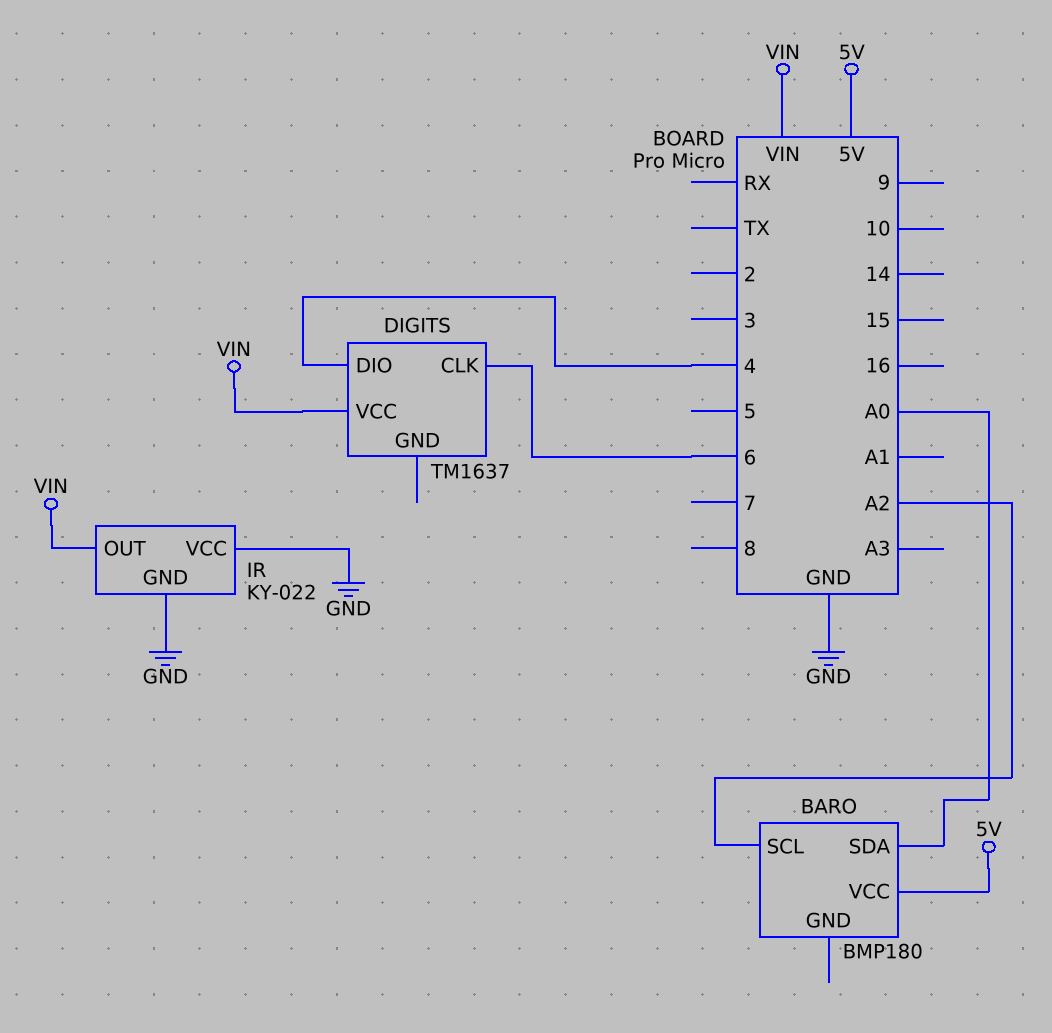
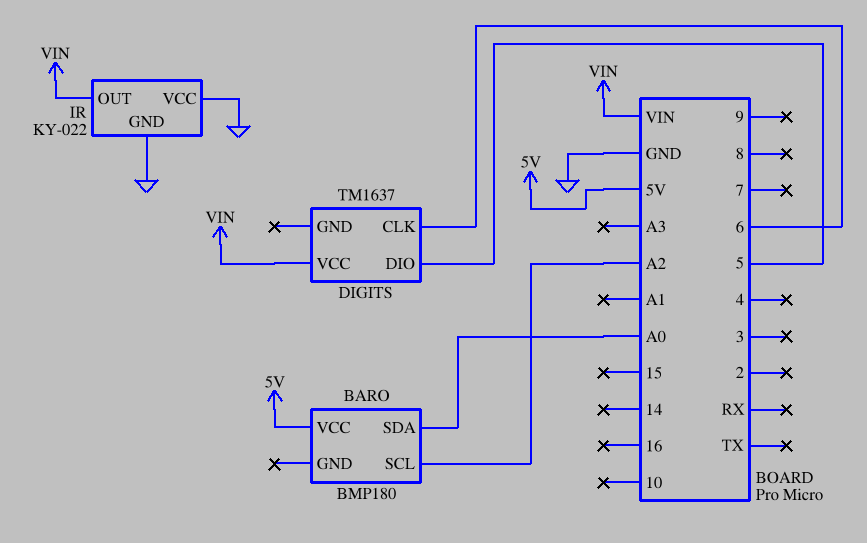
DIGITS pin DIO: 4 -> 5

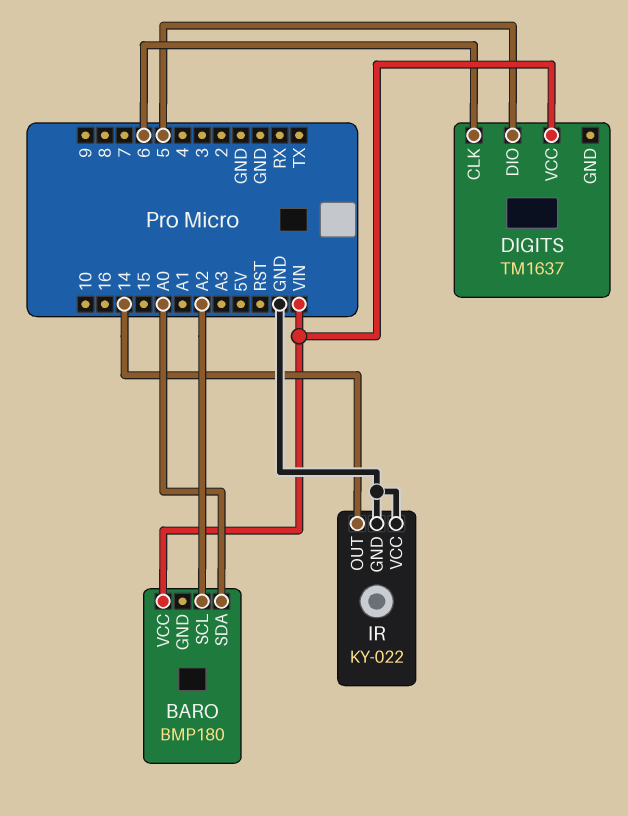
BARO pin VCC: 5V -> VIN
IR pin OUT: VIN -> 14

